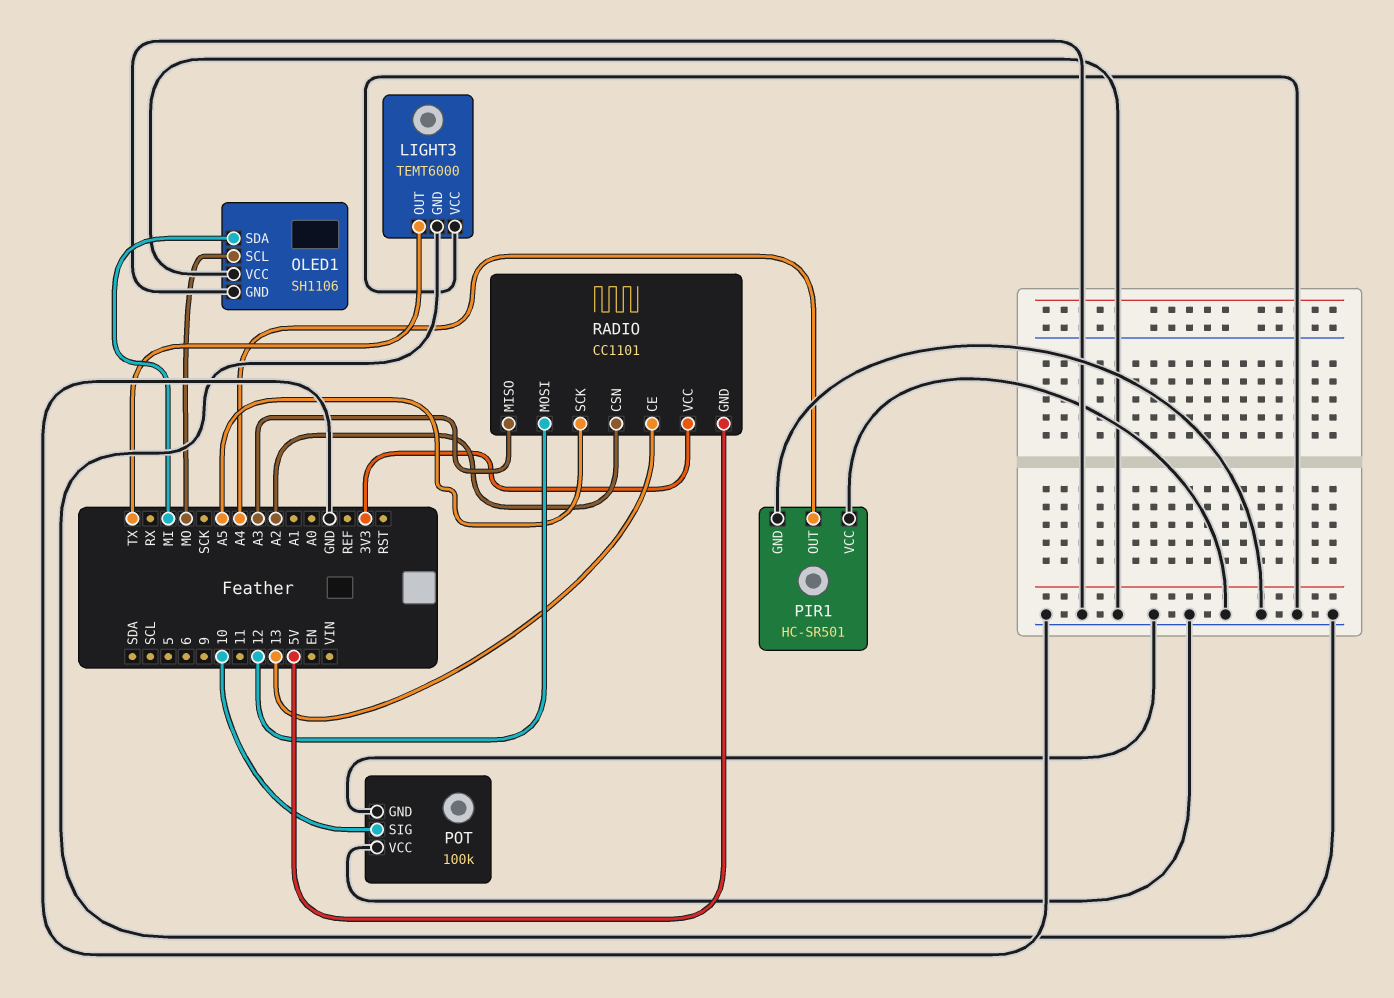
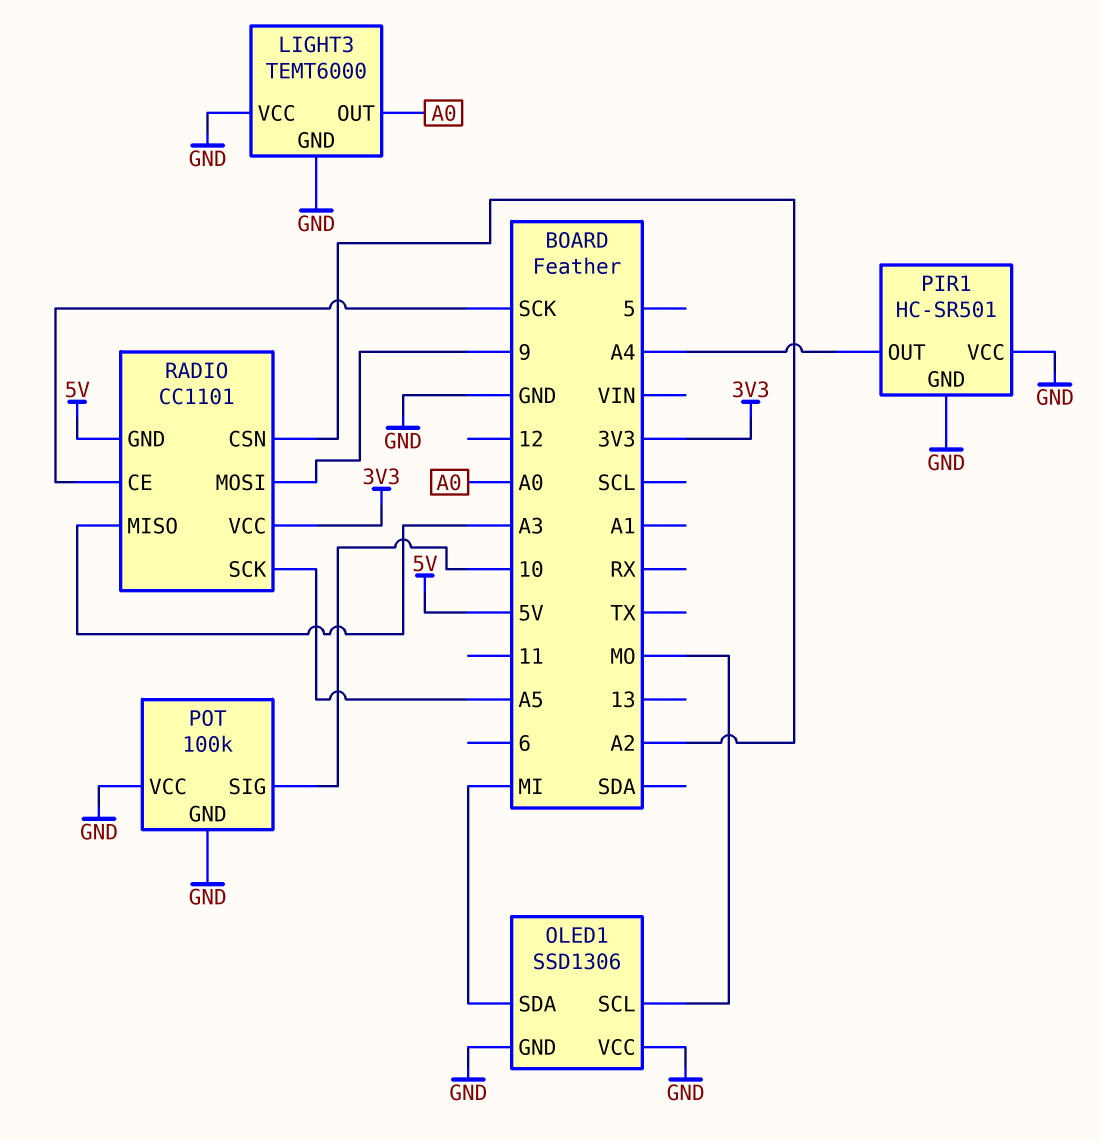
LIGHT3 pin OUT: TX -> A0
OLED1: SH1106 -> SSD1306
RADIO pin CE: 13 -> SCK
RADIO pin MOSI: 12 -> 9

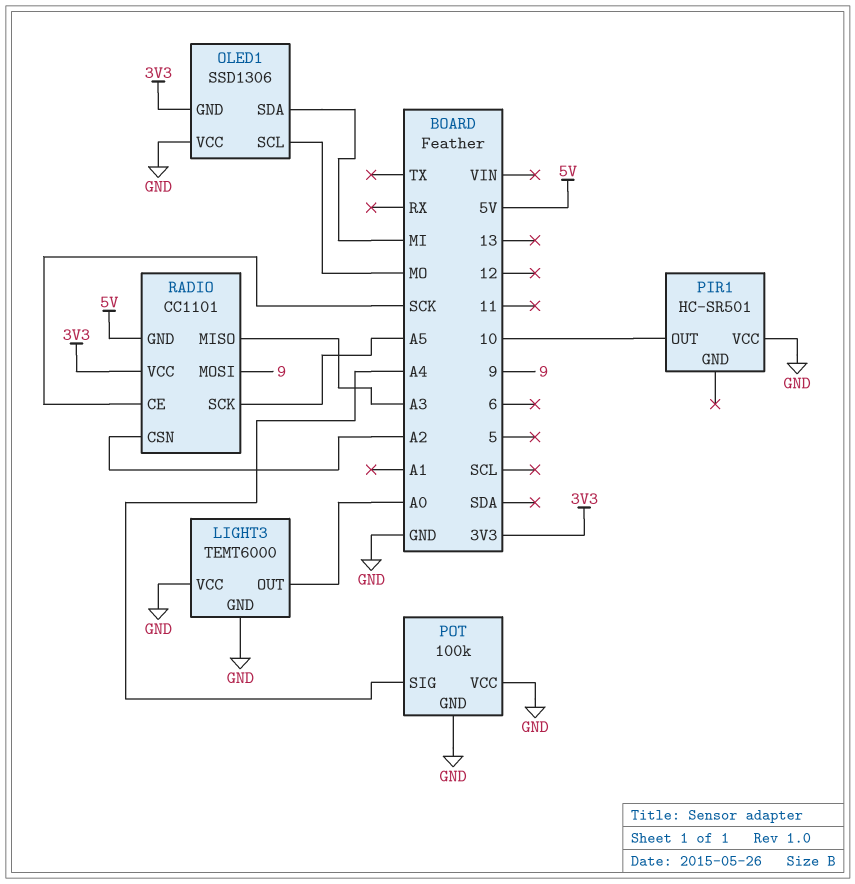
OLED1 pin GND: GND -> 3V3
PIR1 pin GND: GND -> none
PIR1 pin OUT: A4 -> 10
POT pin SIG: 10 -> A4

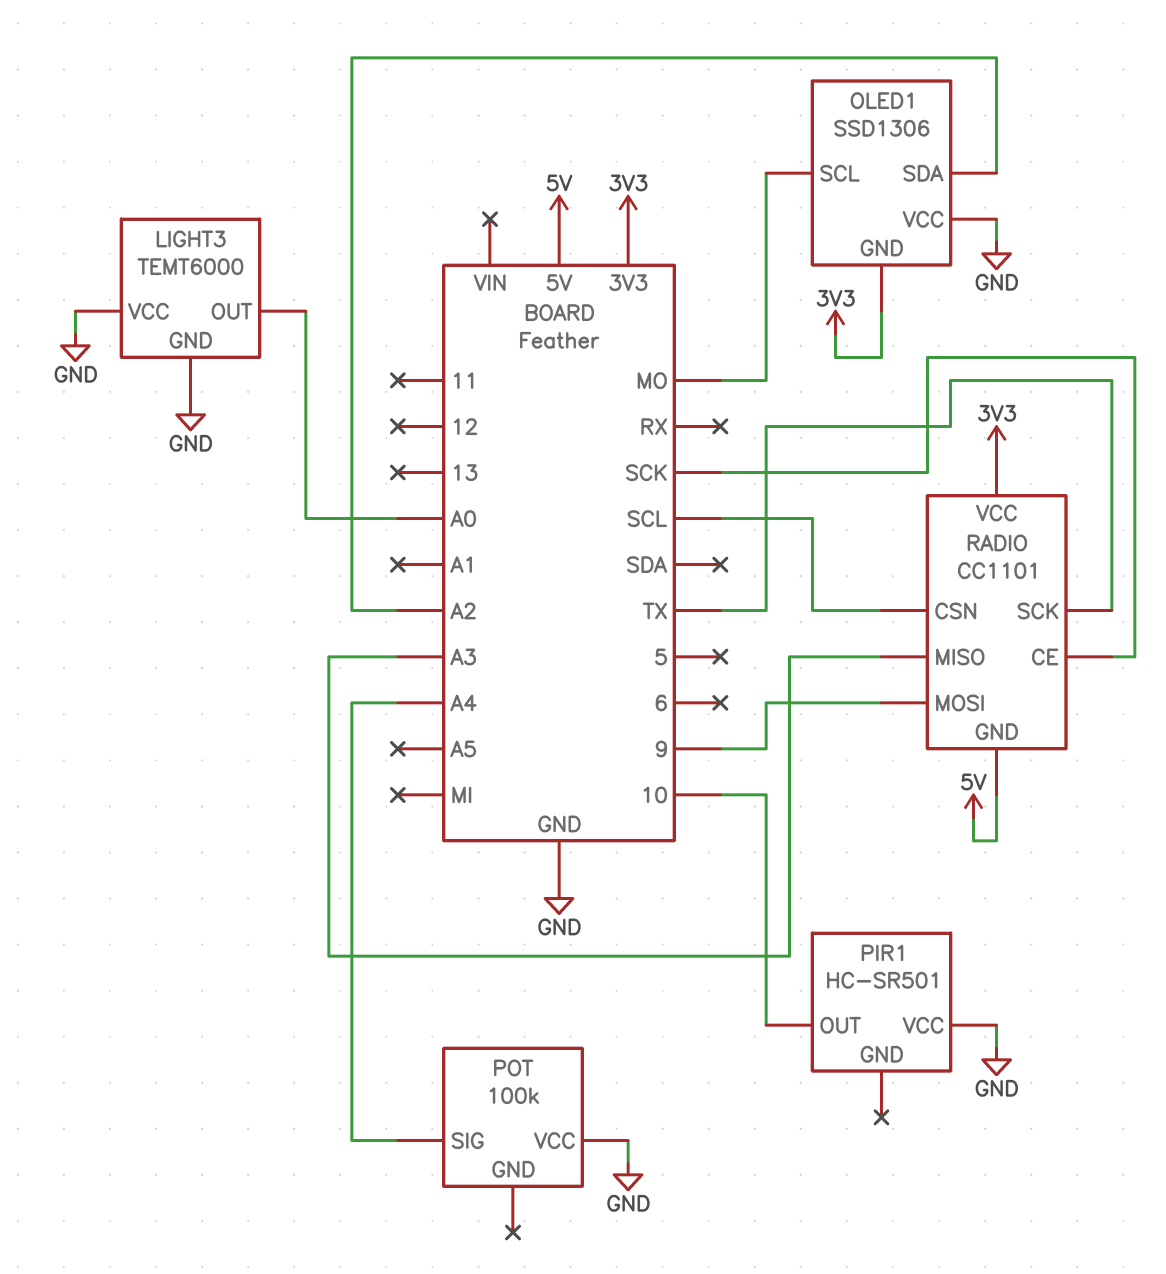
OLED1 pin SDA: MI -> A2
POT pin GND: GND -> none
RADIO pin CSN: A2 -> SCL
RADIO pin SCK: A5 -> TX

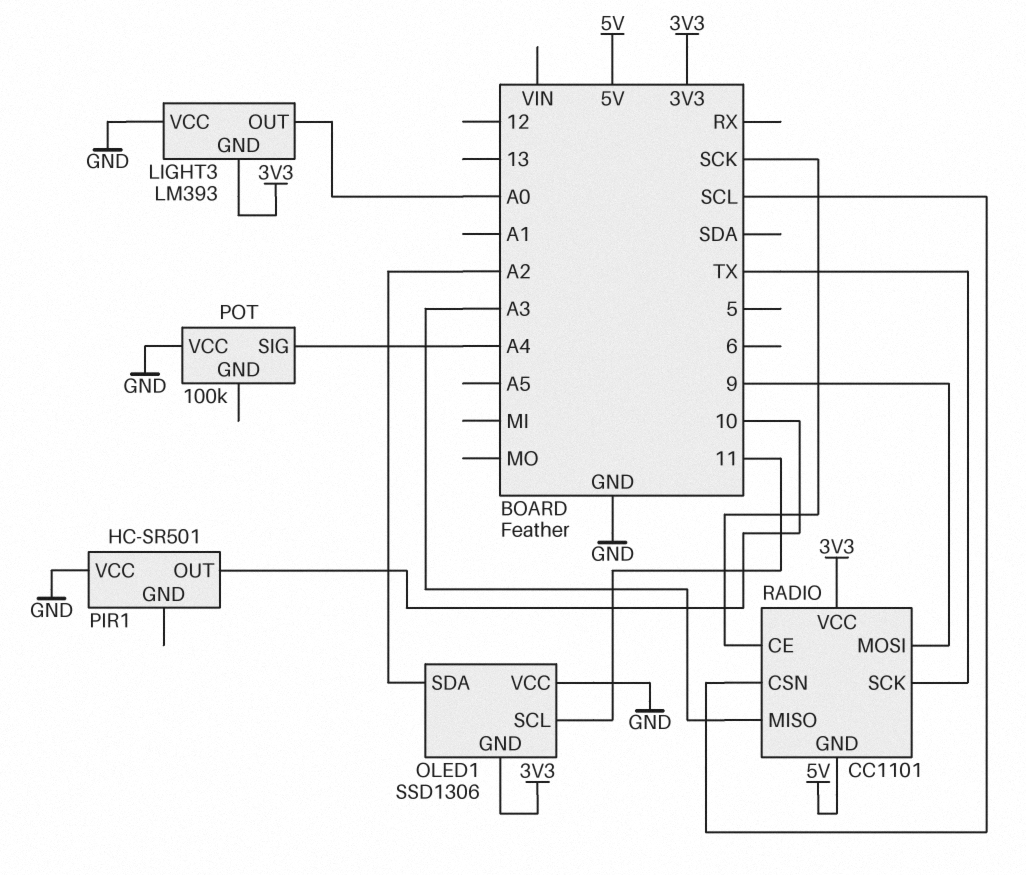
LIGHT3: TEMT6000 -> LM393
LIGHT3 pin GND: GND -> 3V3
OLED1 pin SCL: MO -> 11

